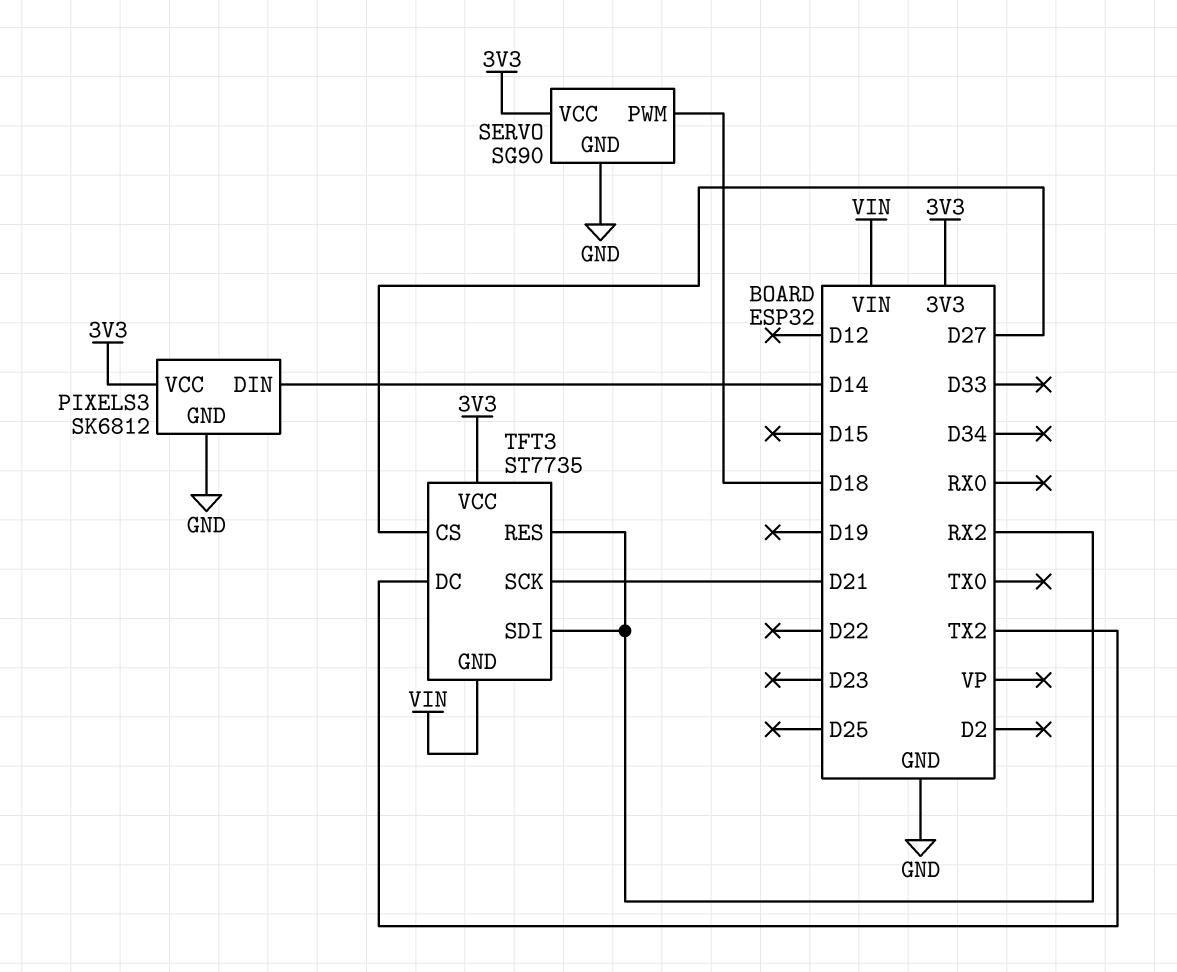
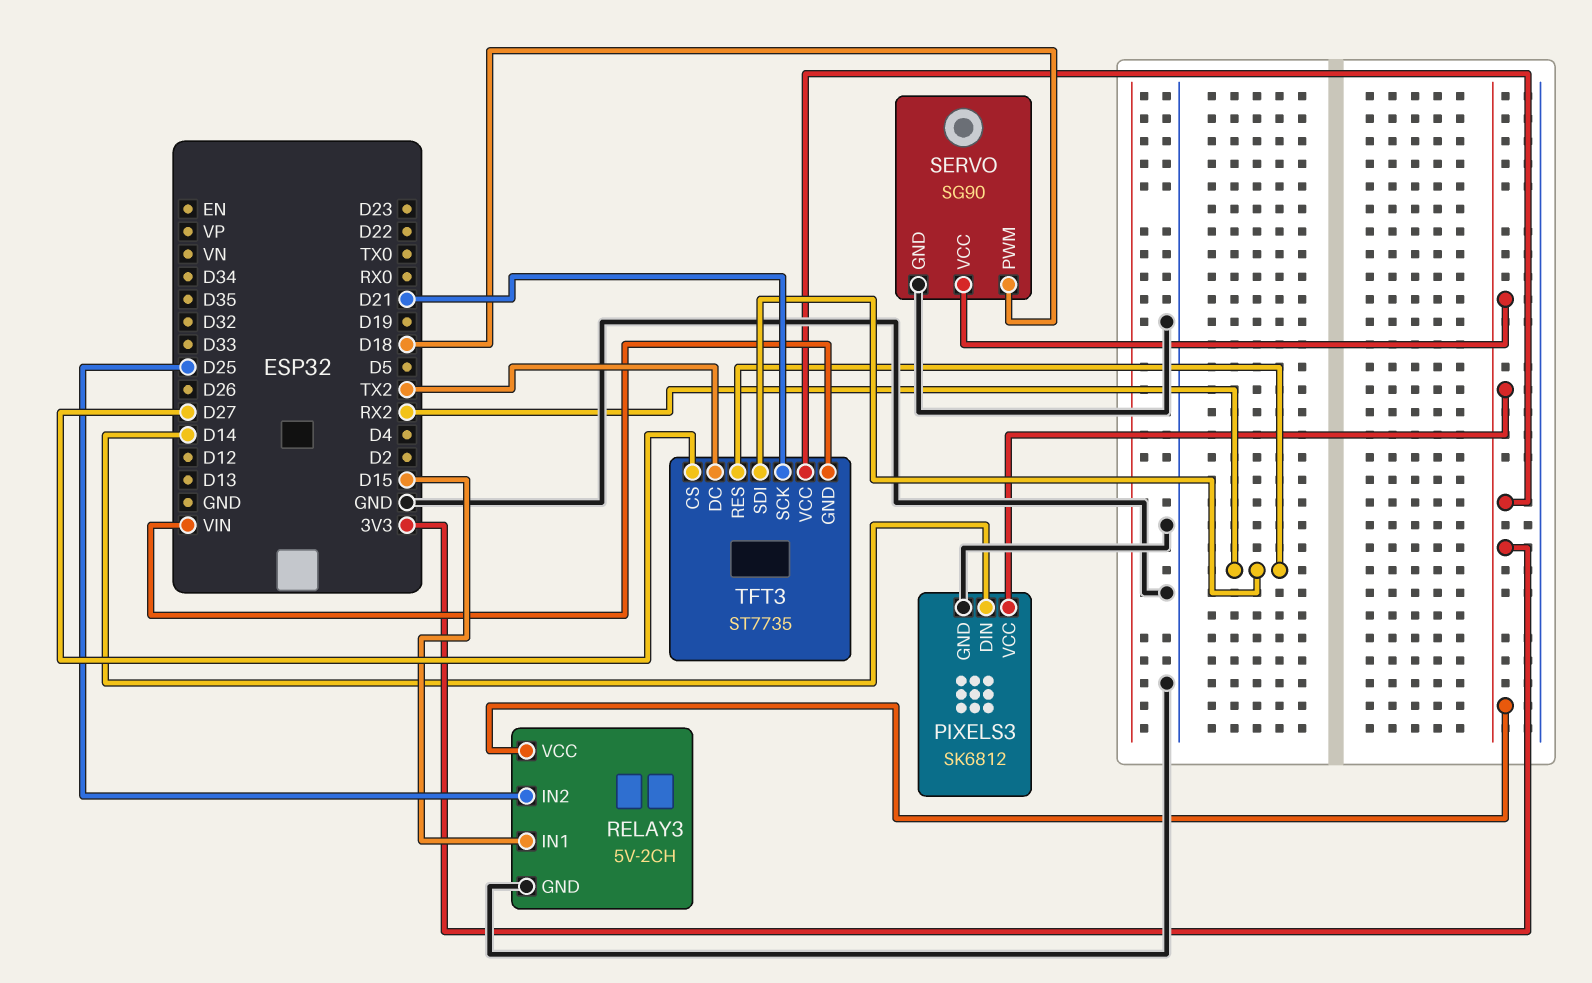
RELAY3: none -> 5V-2CH
RELAY3 pin GND: none -> GND
RELAY3 pin IN1: none -> D15
RELAY3 pin IN2: none -> D25
RELAY3 pin VCC: none -> 3V3

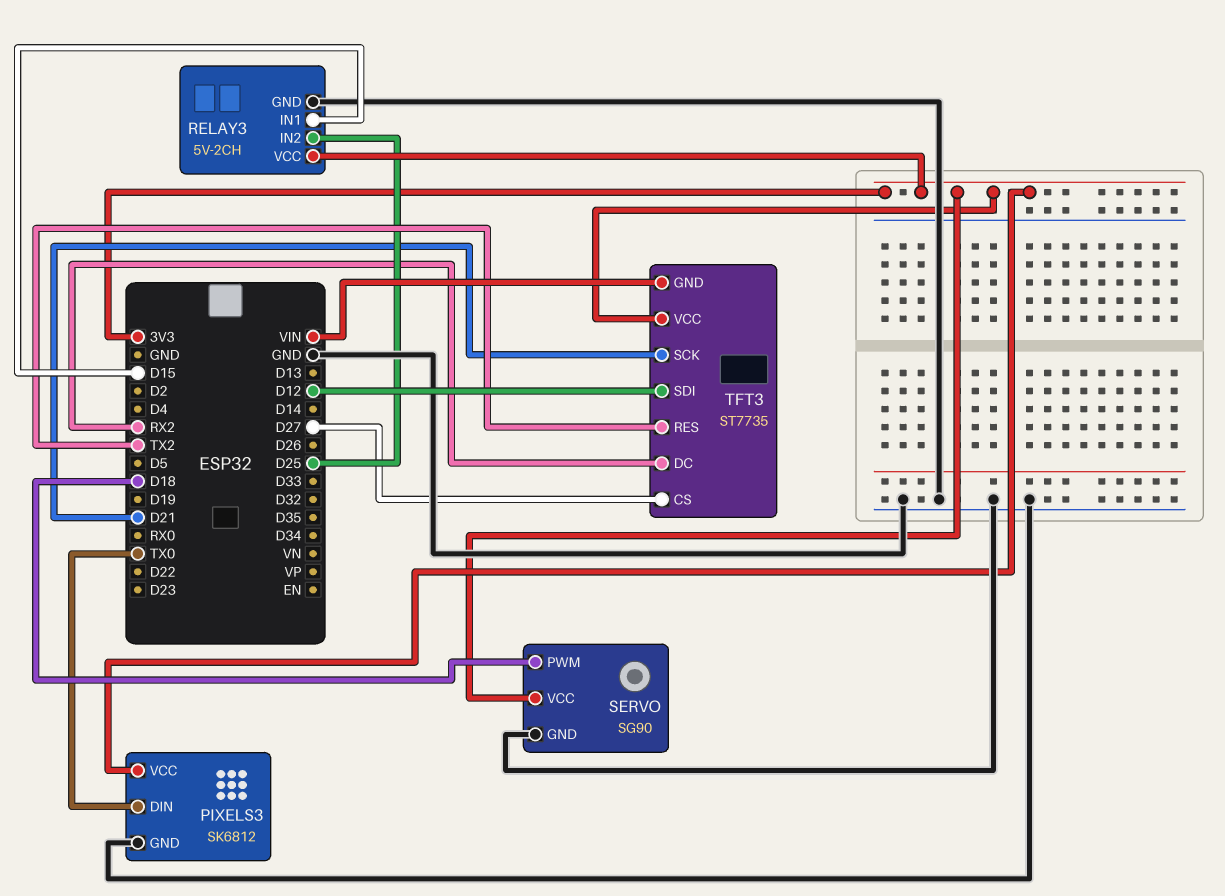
PIXELS3 pin DIN: D14 -> TX0
TFT3 pin DC: TX2 -> RX2
TFT3 pin RES: RX2 -> TX2
TFT3 pin SDI: RX2 -> D12

